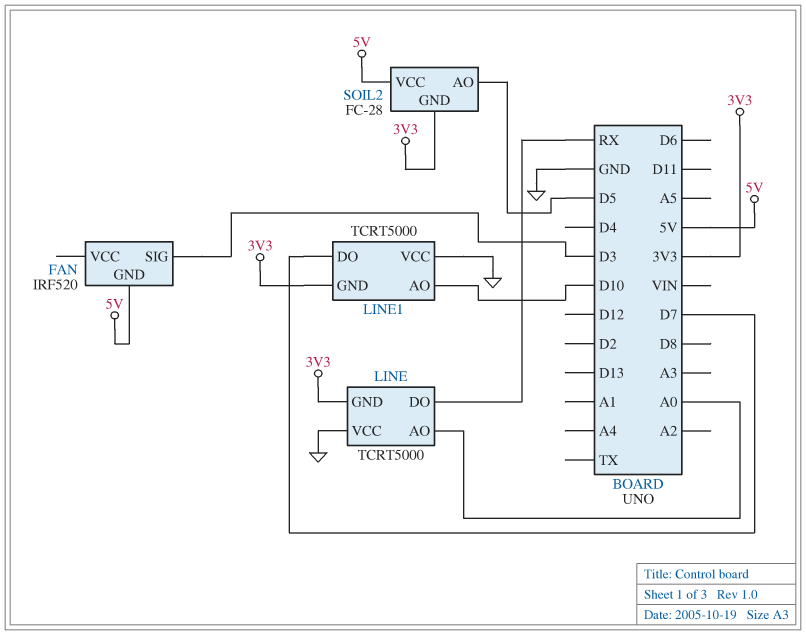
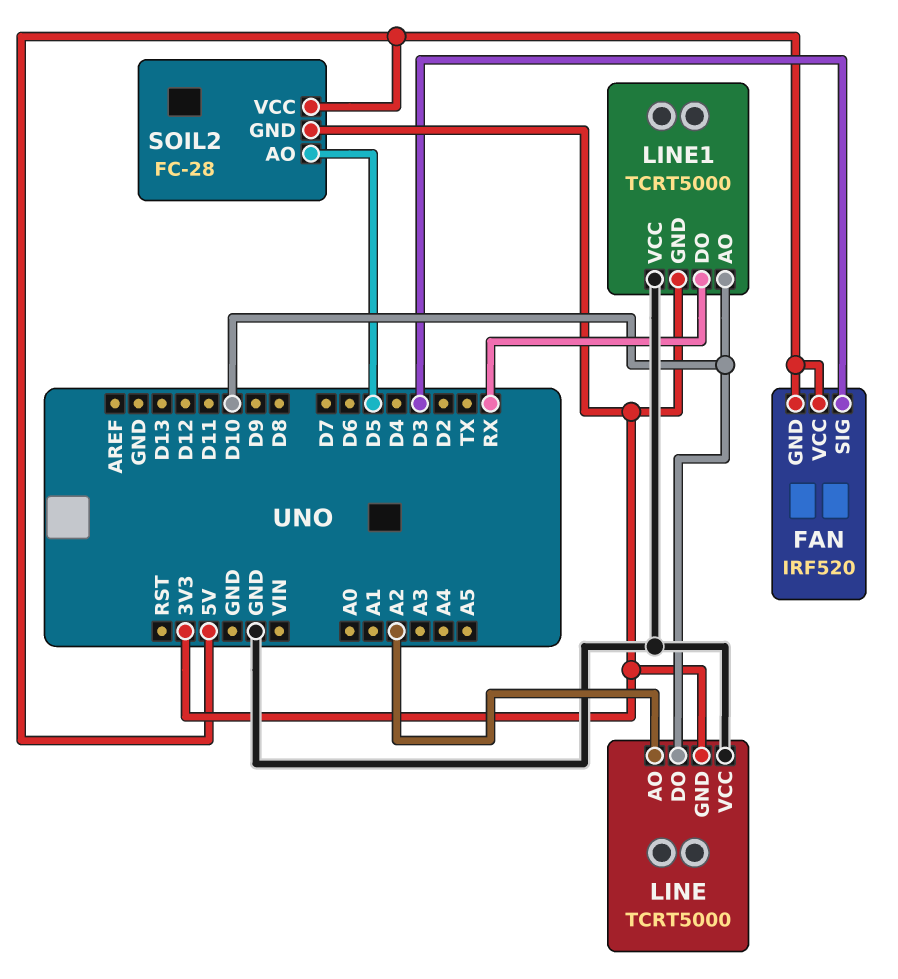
FAN pin VCC: none -> 5V
LINE pin AO: A0 -> A2
LINE pin DO: RX -> D10
LINE1 pin DO: D7 -> RX

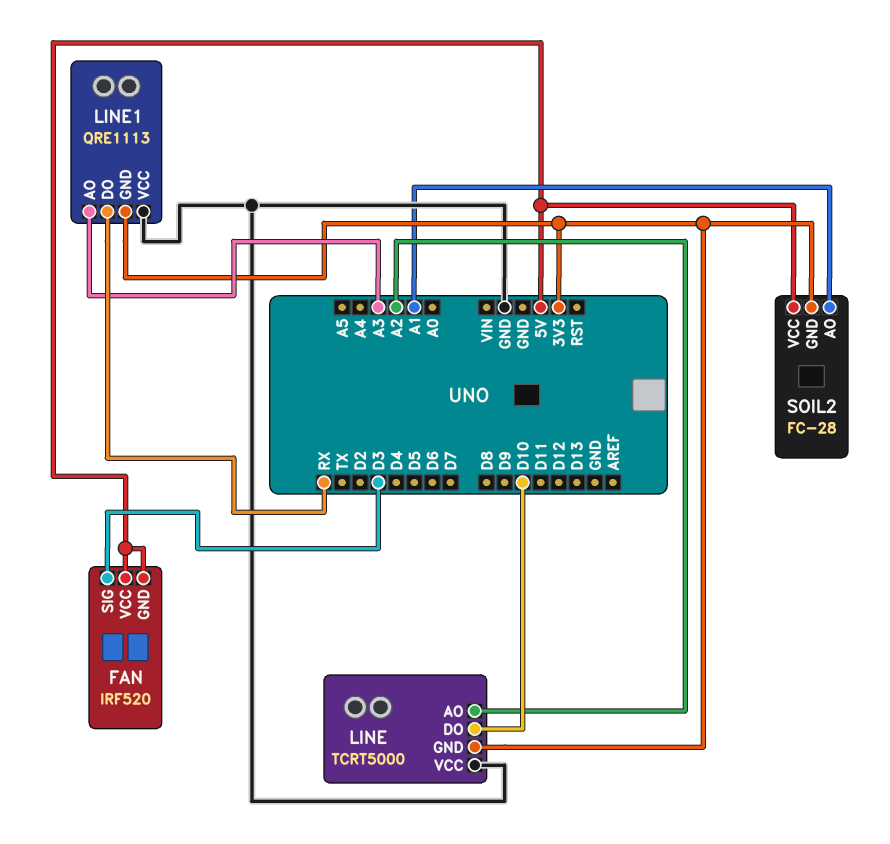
LINE1: TCRT5000 -> QRE1113
LINE1 pin AO: D10 -> A3
SOIL2 pin AO: D5 -> A1

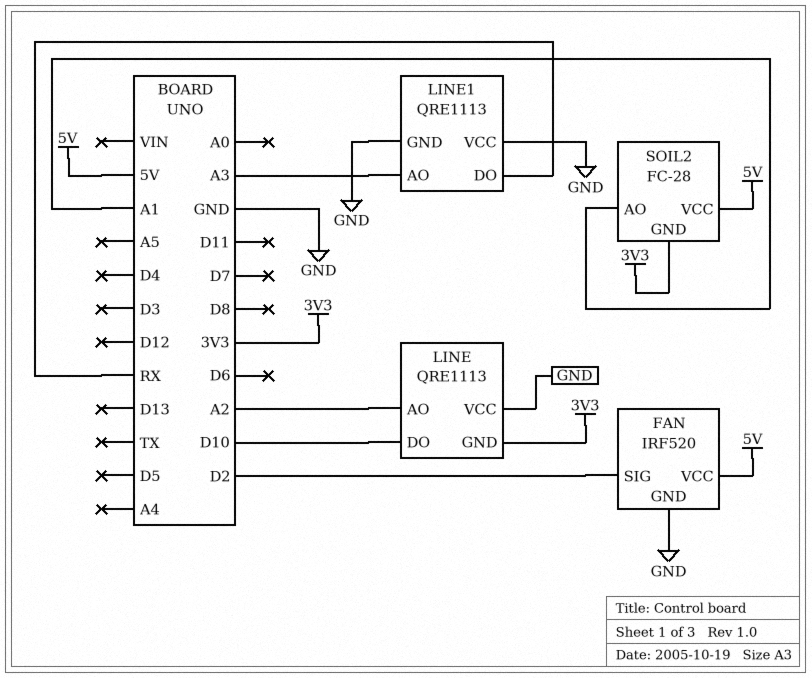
FAN pin GND: 5V -> GND
FAN pin SIG: D3 -> D2
LINE: TCRT5000 -> QRE1113
LINE1 pin GND: 3V3 -> GND

